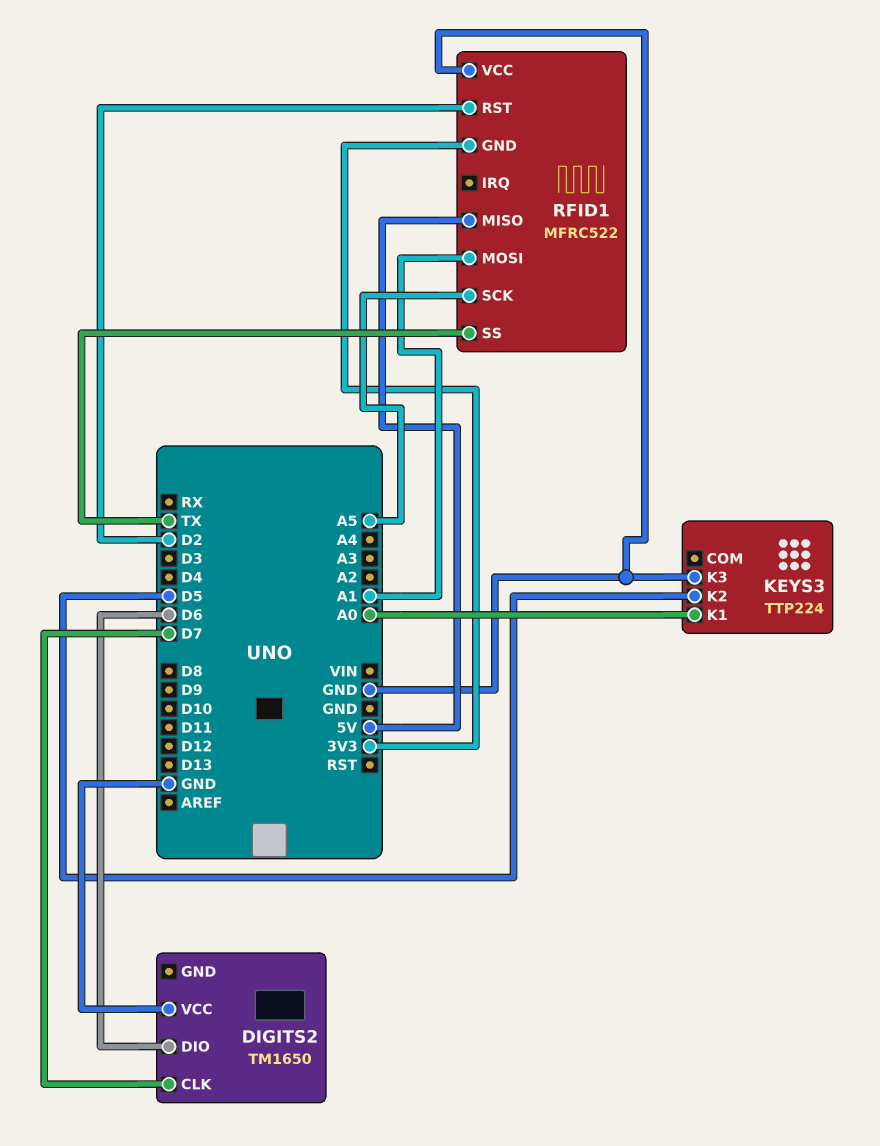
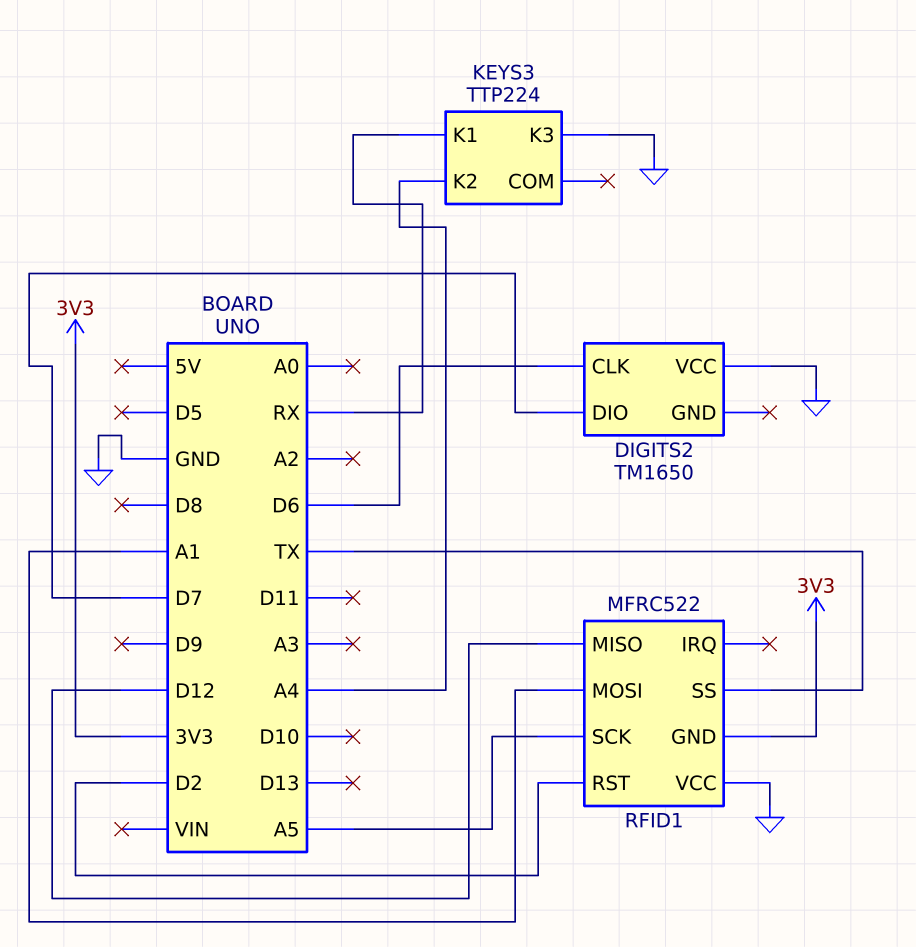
DIGITS2 pin CLK: D7 -> D6
DIGITS2 pin DIO: D6 -> D7
KEYS3 pin K1: A0 -> RX
KEYS3 pin K2: D5 -> A4
RFID1 pin MISO: 5V -> D12

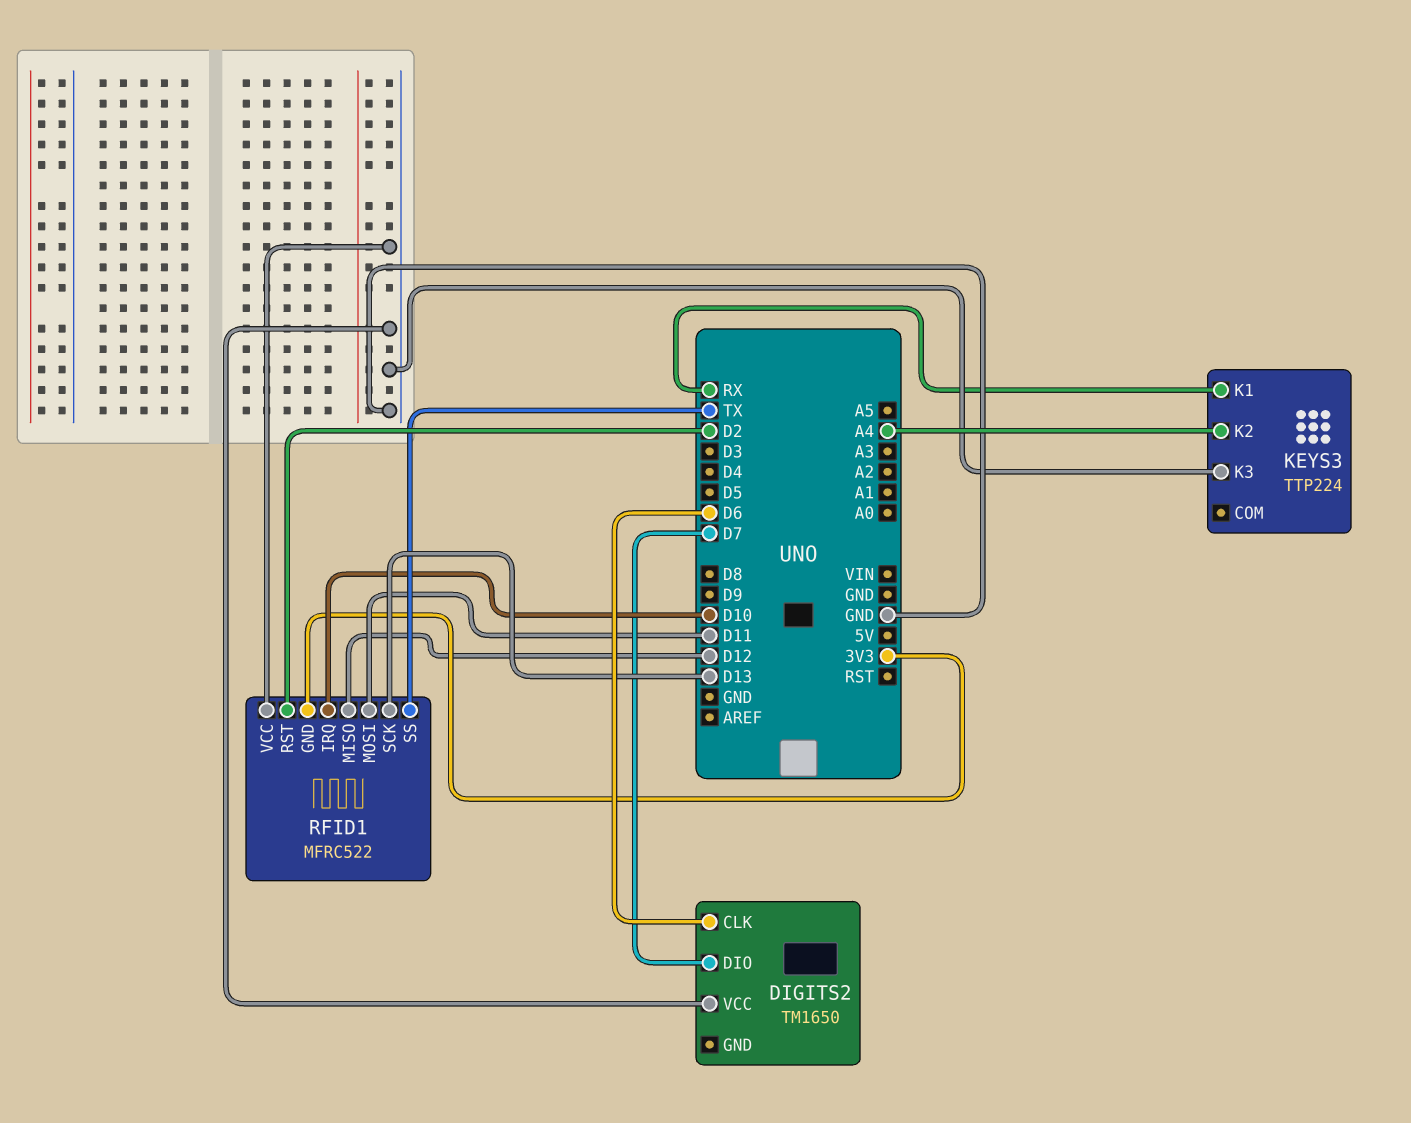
RFID1 pin IRQ: none -> D10
RFID1 pin MOSI: A1 -> D11
RFID1 pin SCK: A5 -> D13

